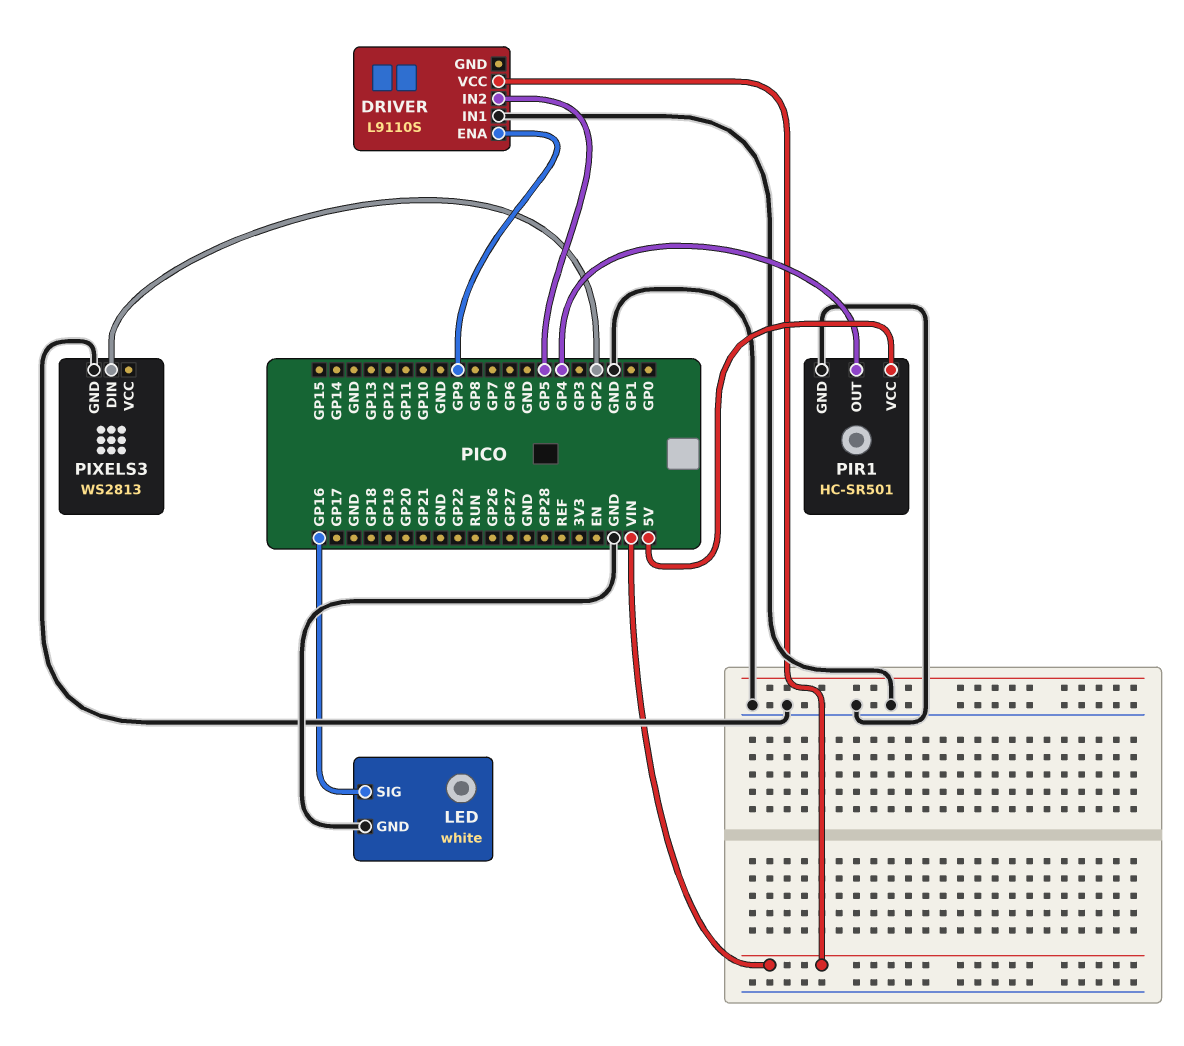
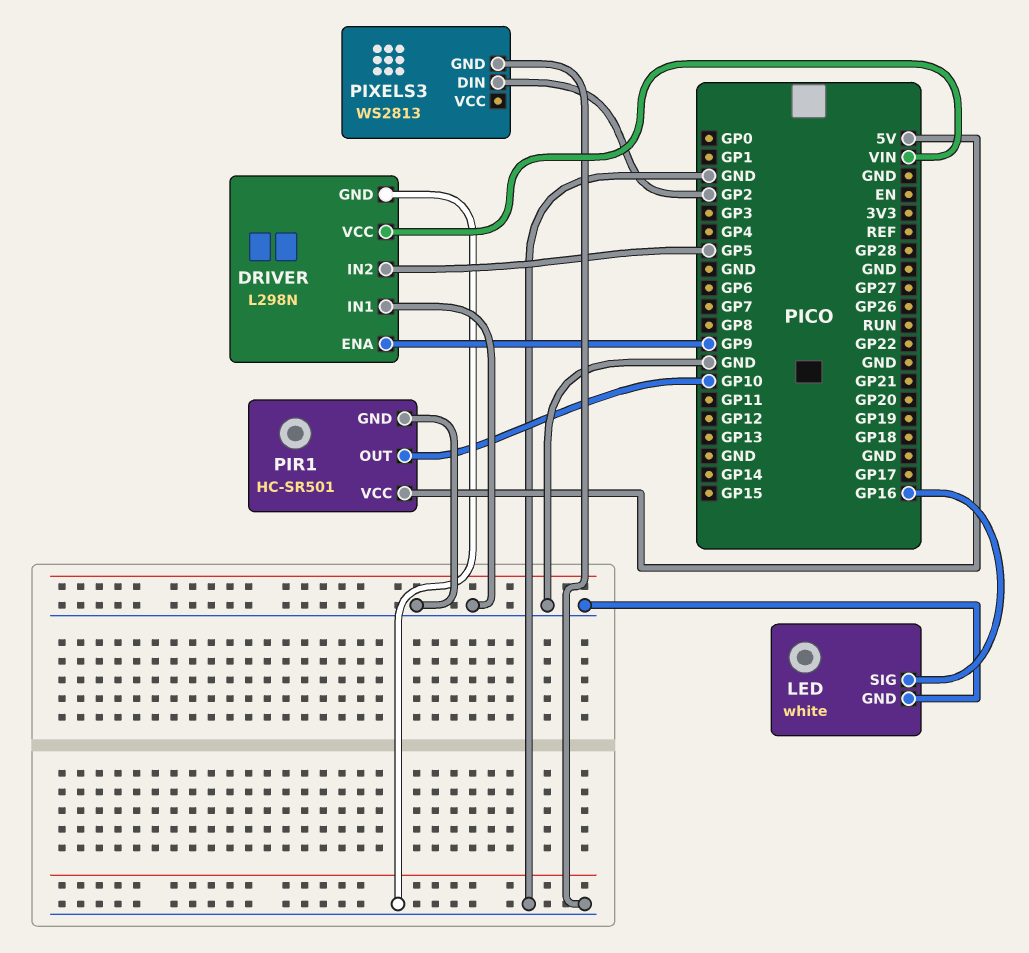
DRIVER: L9110S -> L298N
DRIVER pin GND: none -> GND
PIR1 pin OUT: GP4 -> GP10

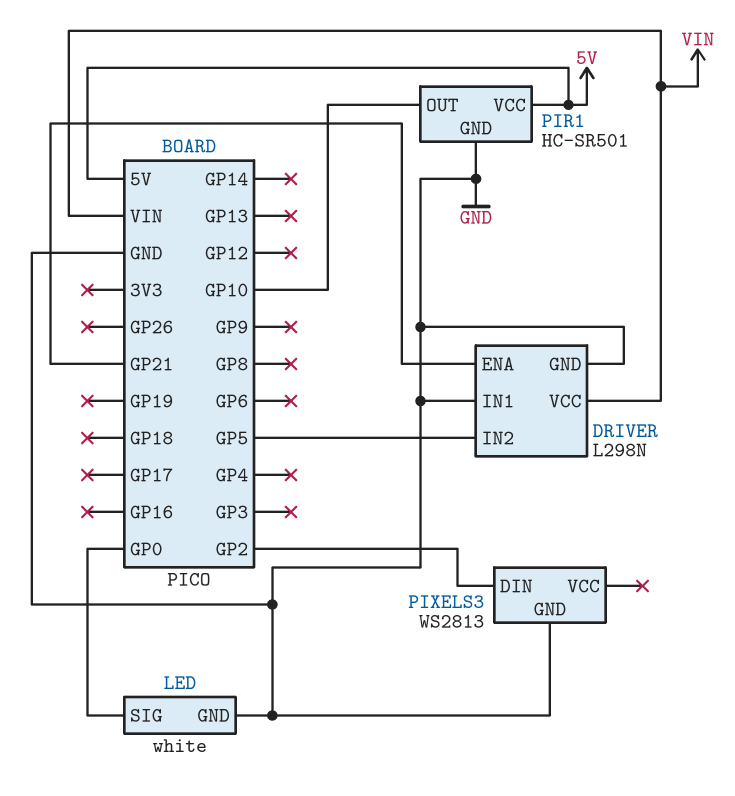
DRIVER pin ENA: GP9 -> GP21
LED pin SIG: GP16 -> GP0

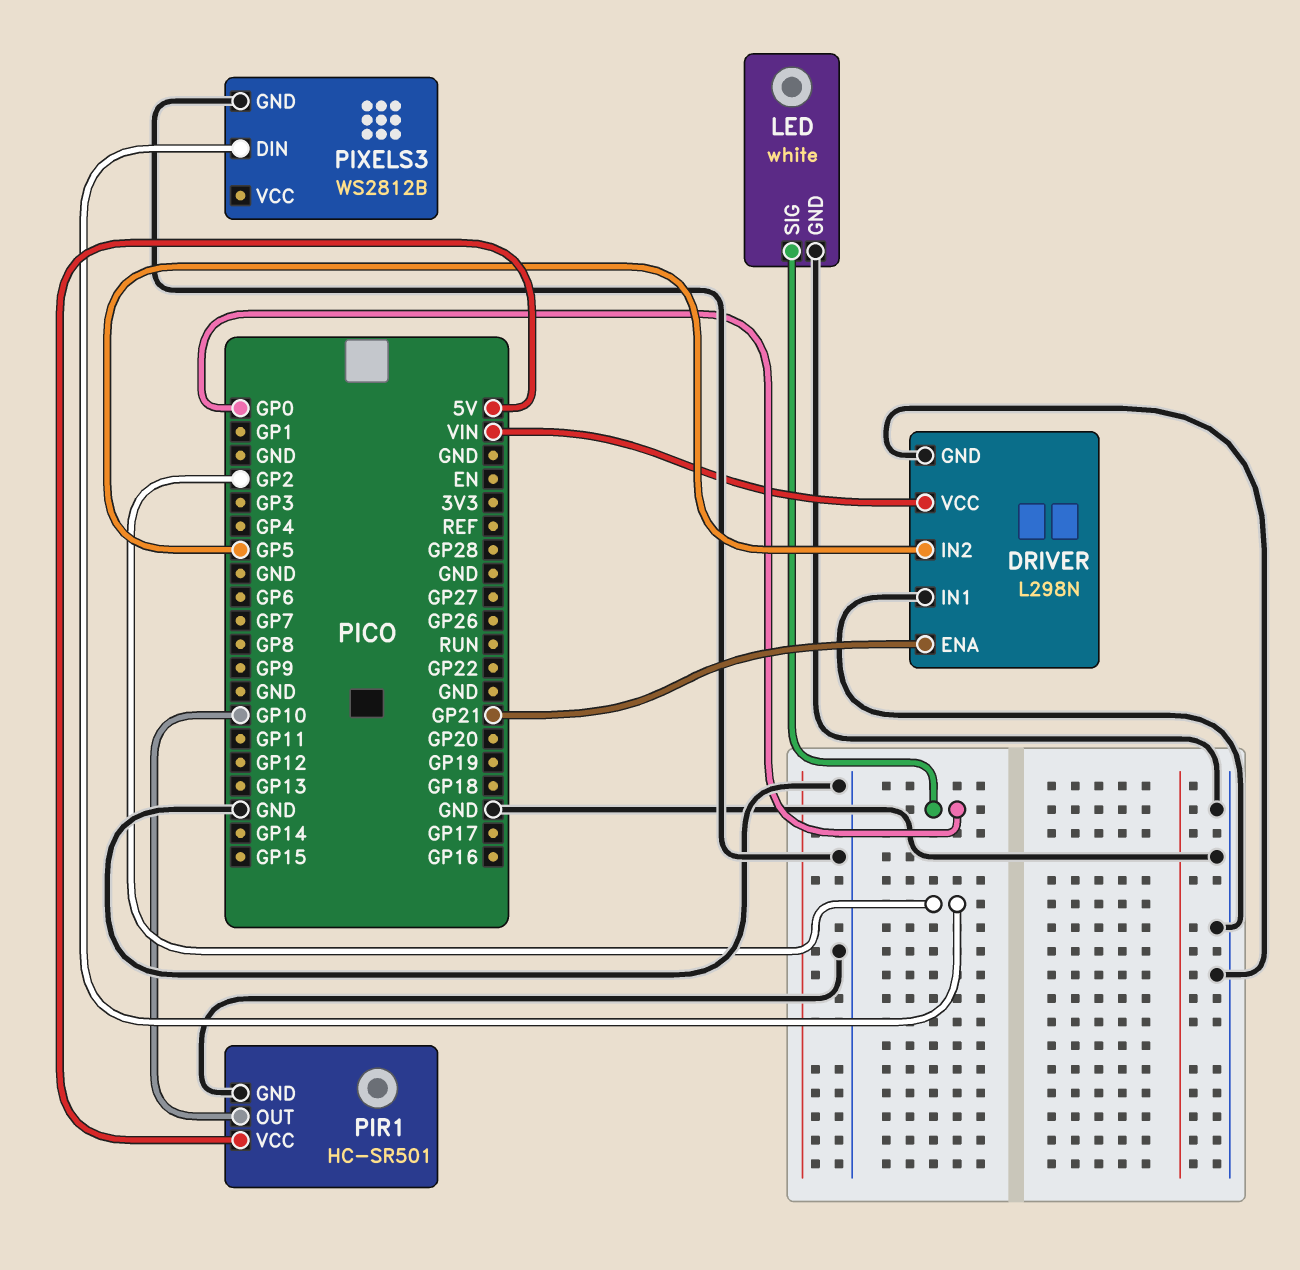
PIXELS3: WS2813 -> WS2812B

